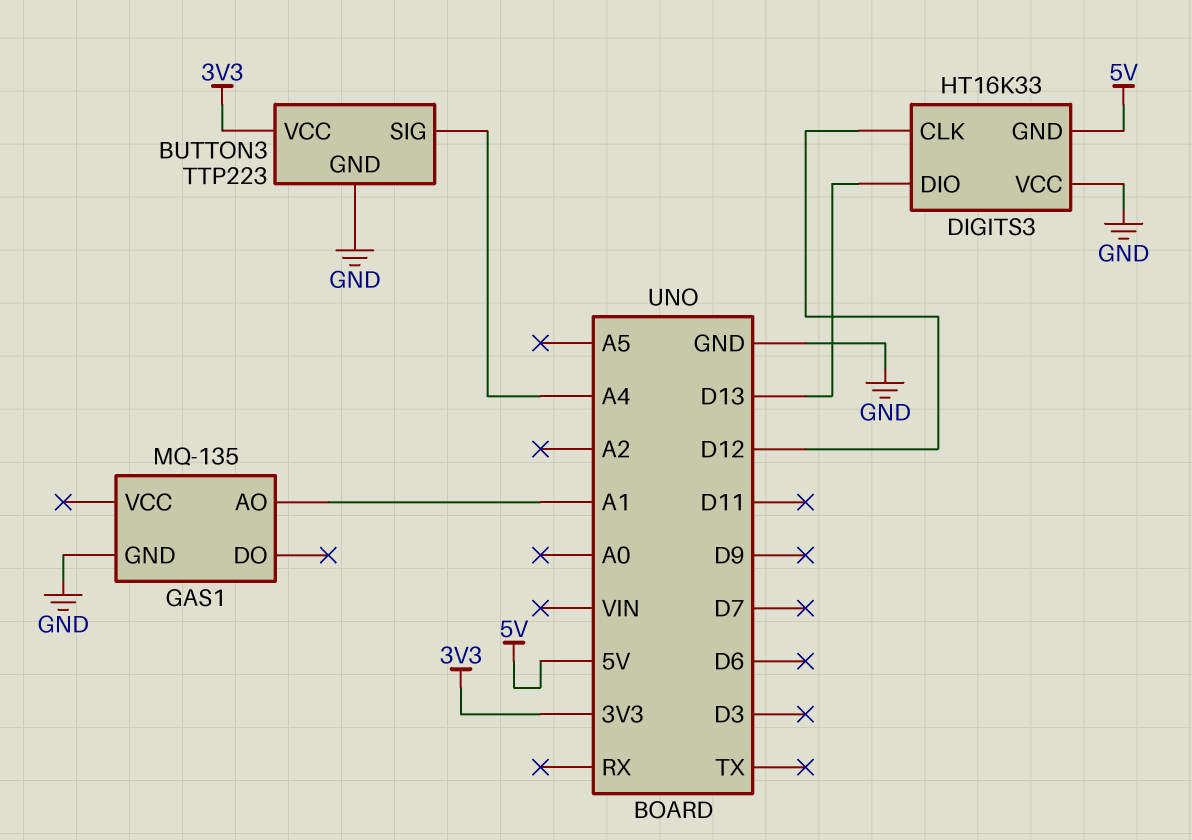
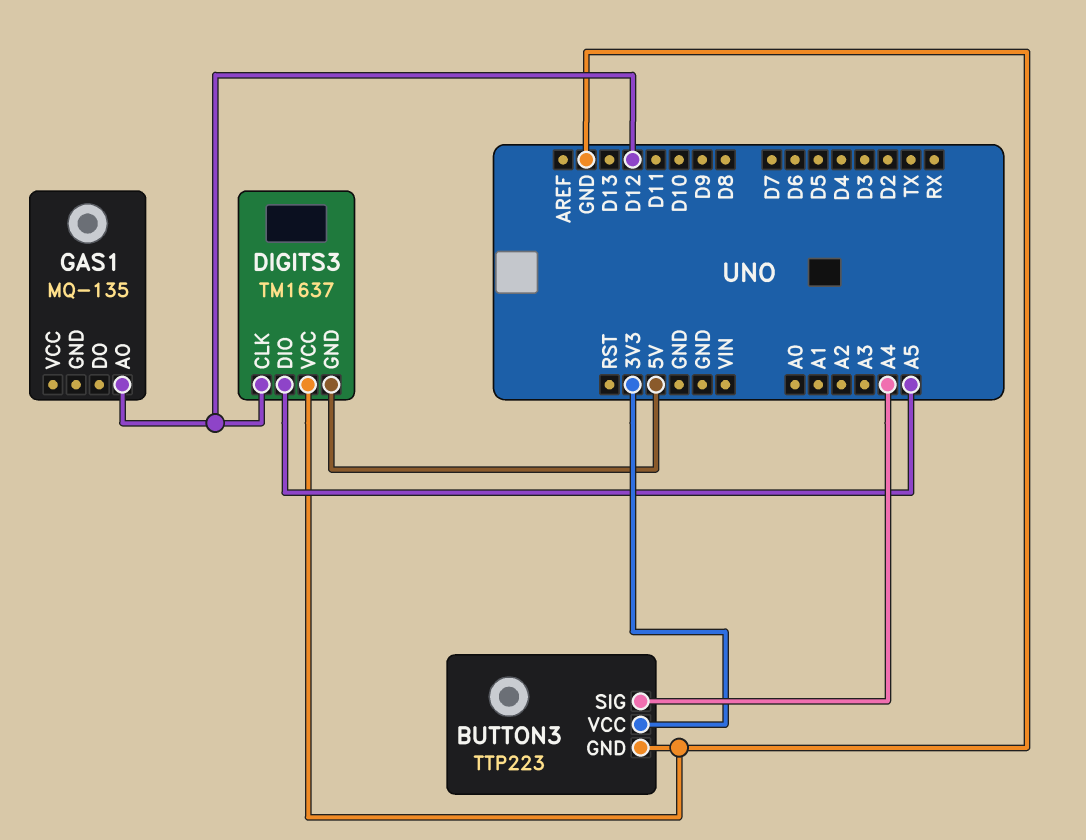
DIGITS3: HT16K33 -> TM1637
DIGITS3 pin DIO: D13 -> A5
GAS1 pin AO: A1 -> D12
GAS1 pin GND: GND -> none

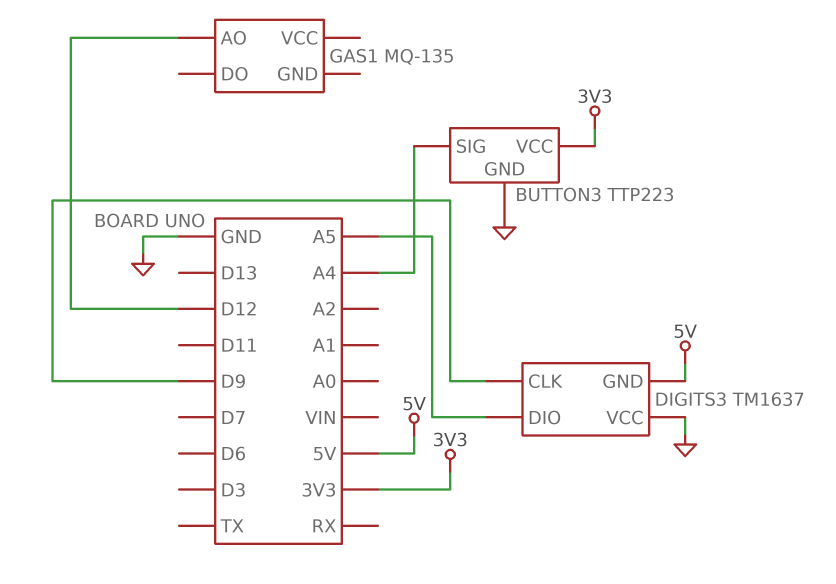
DIGITS3 pin CLK: D12 -> D9

